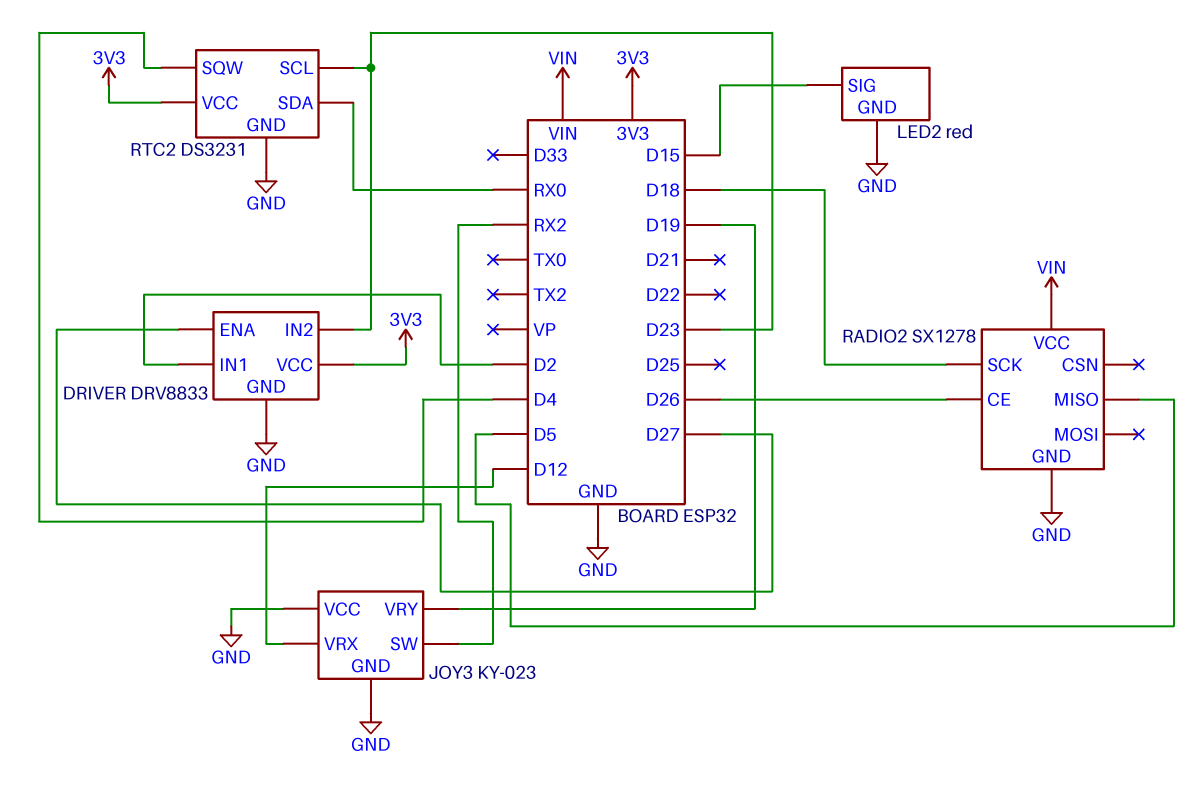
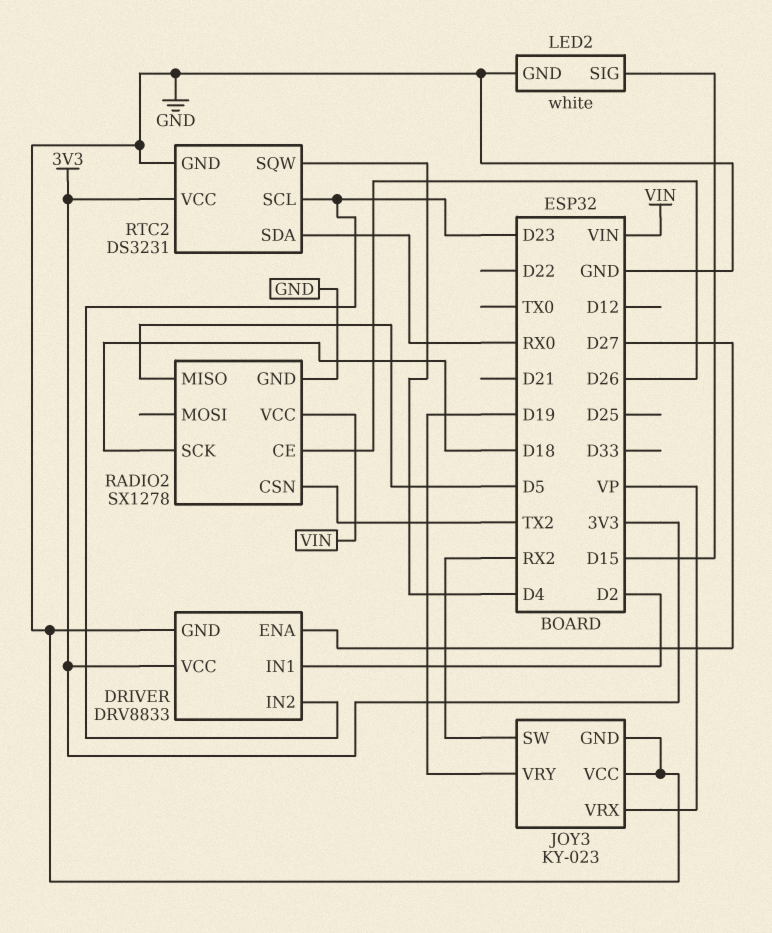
JOY3 pin VRX: D12 -> VP
LED2: red -> white
RADIO2 pin CSN: none -> TX2

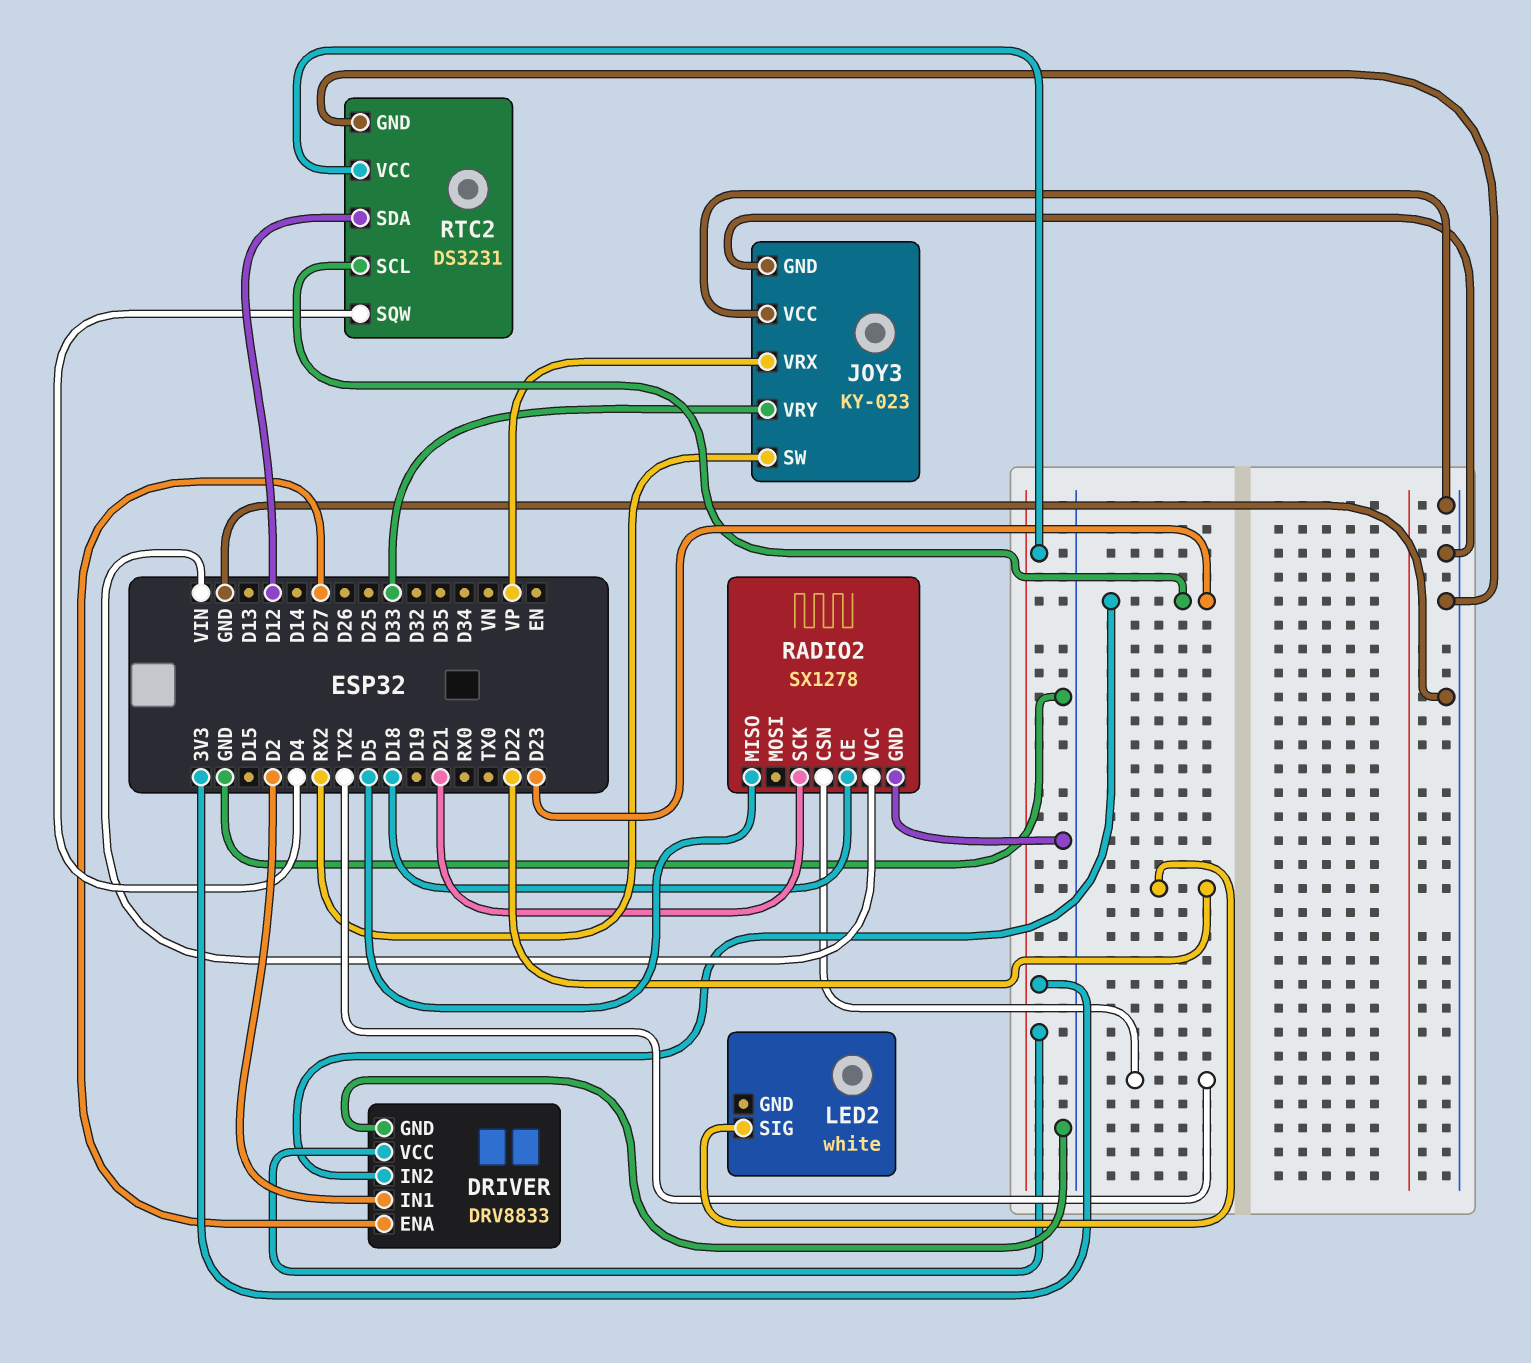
JOY3 pin VRY: D19 -> D33
LED2 pin GND: GND -> none
LED2 pin SIG: D15 -> D22
RADIO2 pin CE: D26 -> D18
RADIO2 pin SCK: D18 -> D21
RTC2 pin SDA: RX0 -> D12

